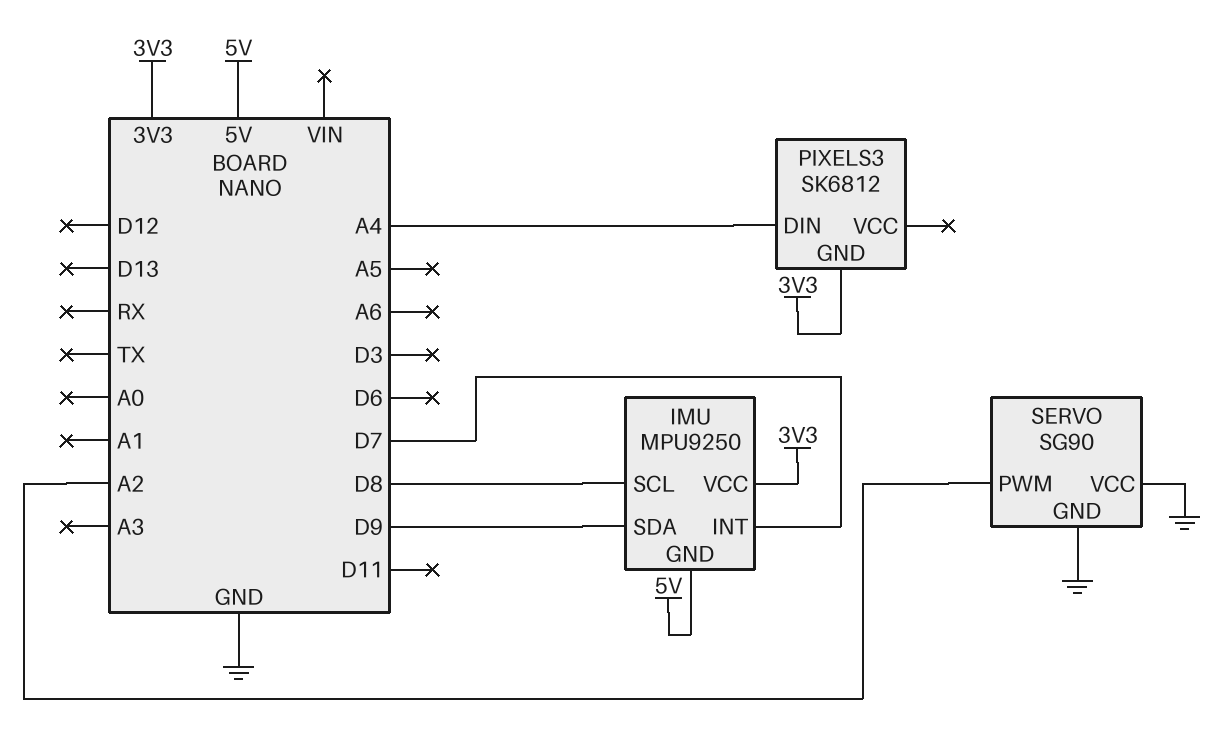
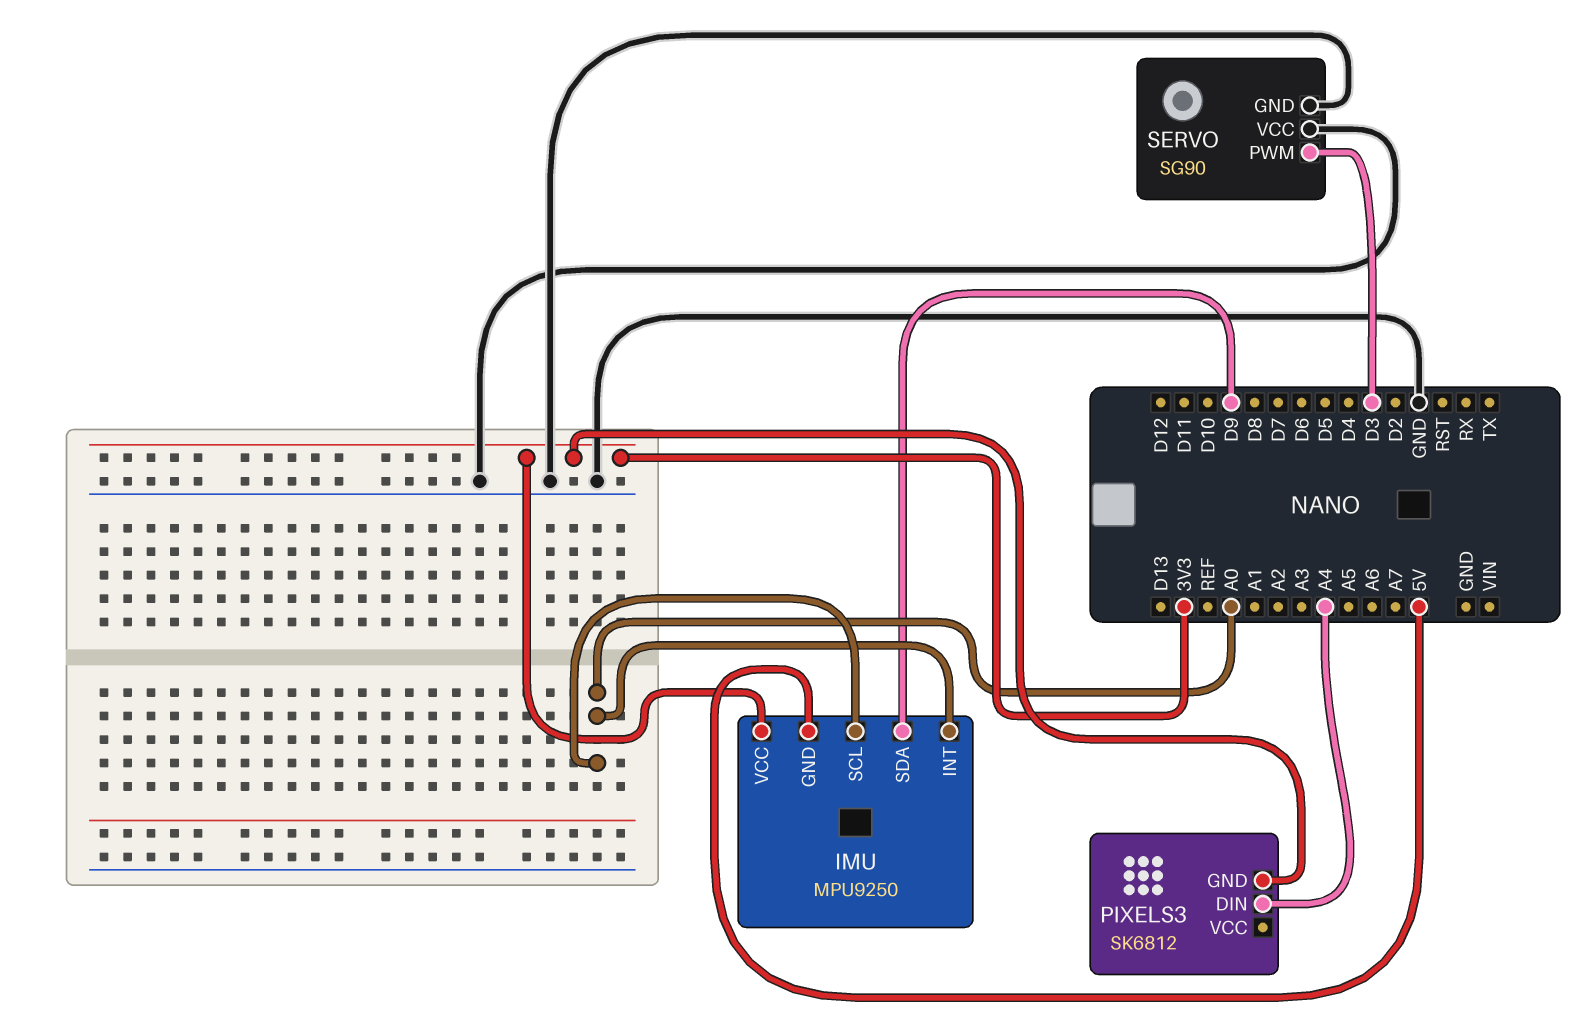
IMU pin INT: D7 -> A0
IMU pin SCL: D8 -> A0
SERVO pin PWM: A2 -> D3

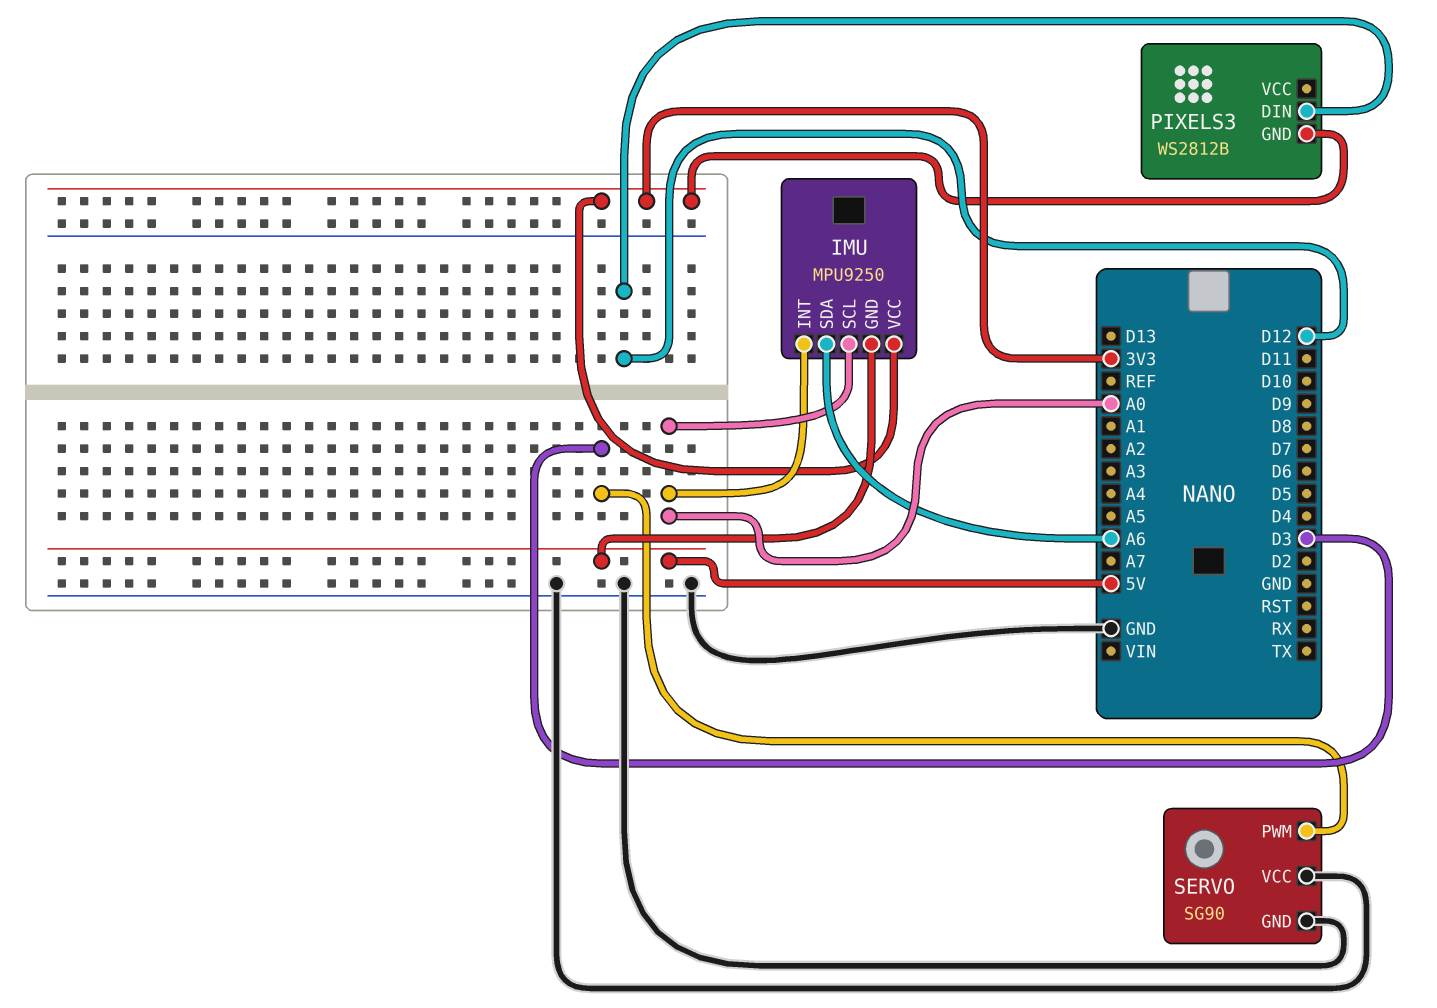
IMU pin SDA: D9 -> A6
PIXELS3: SK6812 -> WS2812B
PIXELS3 pin DIN: A4 -> D12

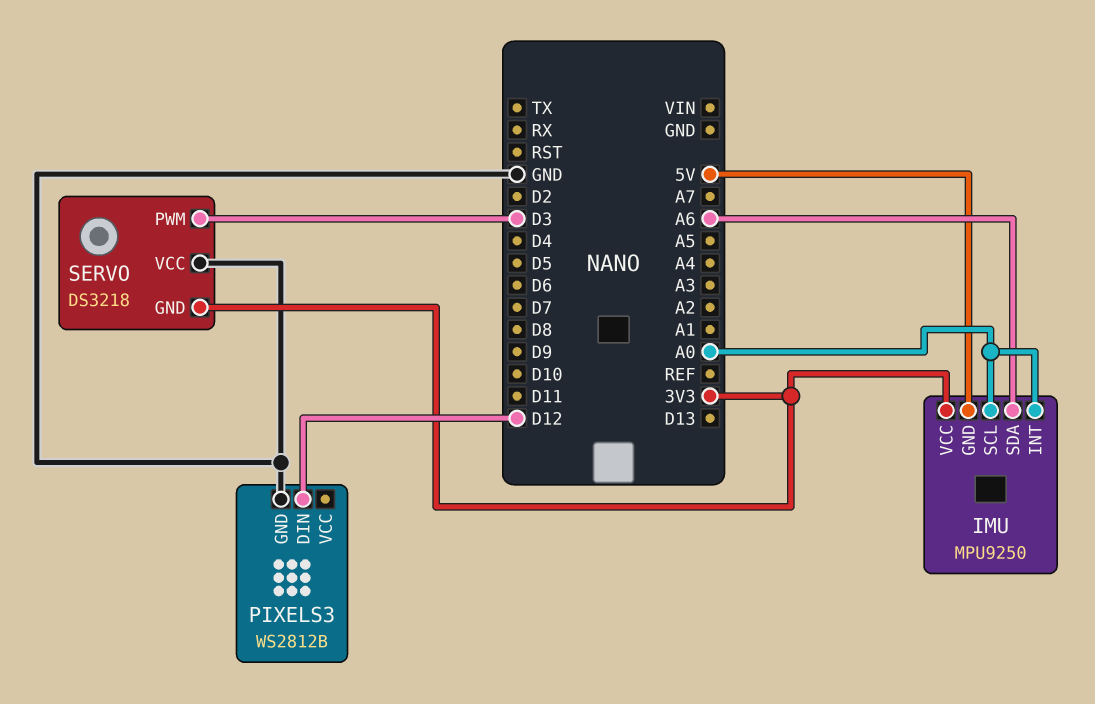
PIXELS3 pin GND: 3V3 -> GND
SERVO: SG90 -> DS3218
SERVO pin GND: GND -> 3V3

